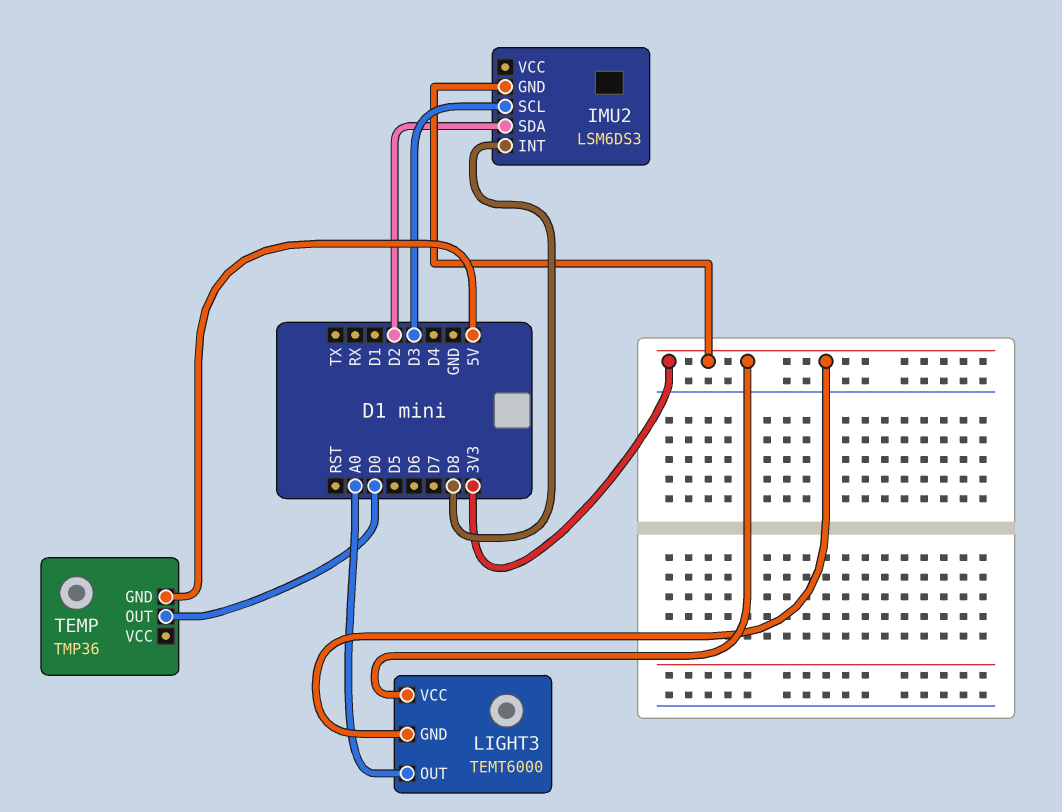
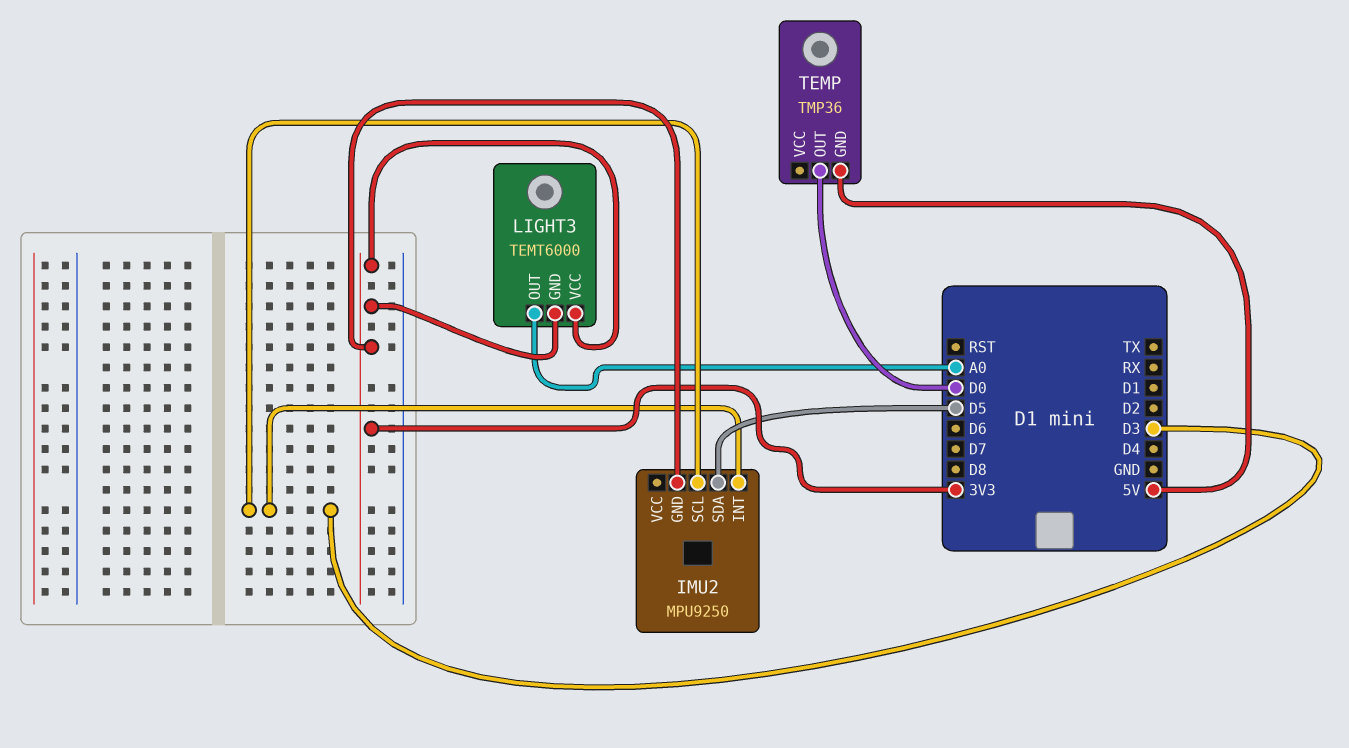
IMU2: LSM6DS3 -> MPU9250
IMU2 pin INT: D8 -> D3
IMU2 pin SDA: D2 -> D5

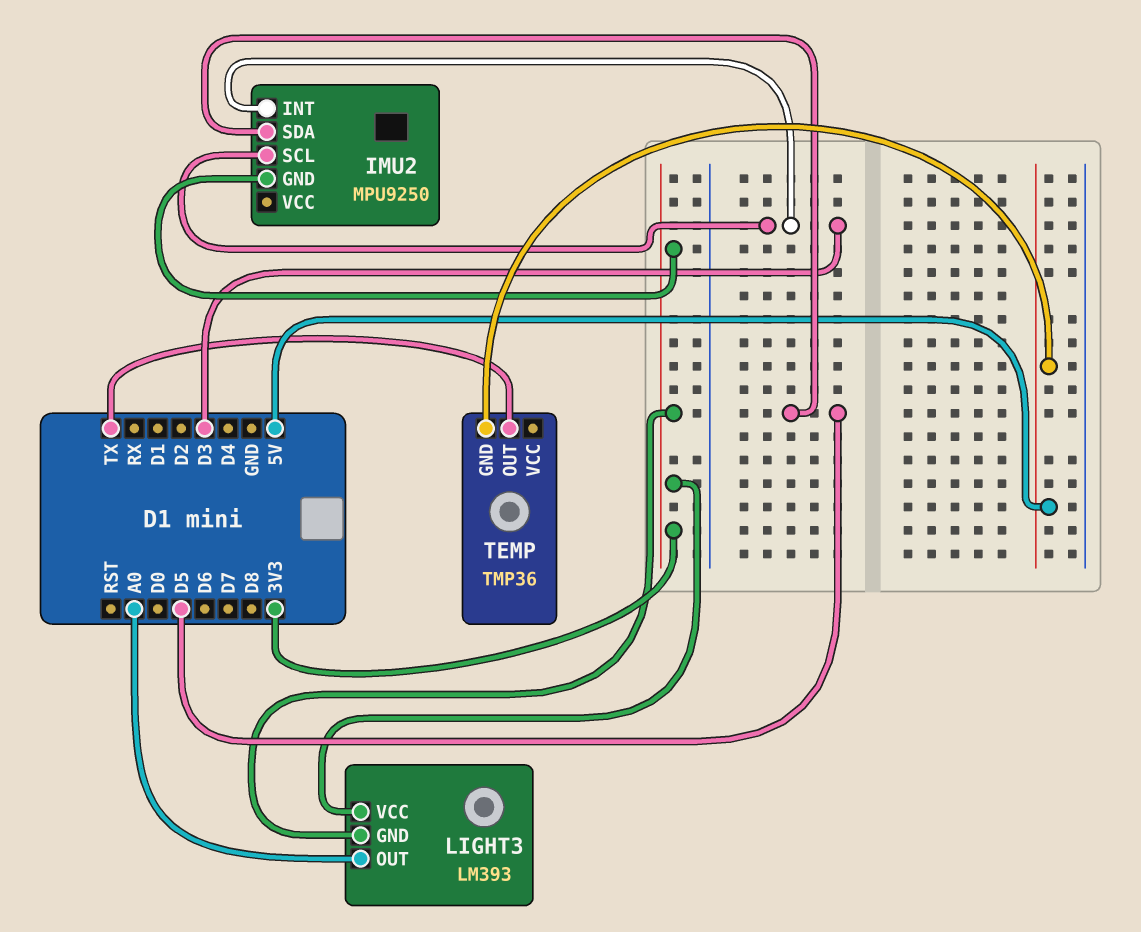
LIGHT3: TEMT6000 -> LM393
TEMP pin OUT: D0 -> TX

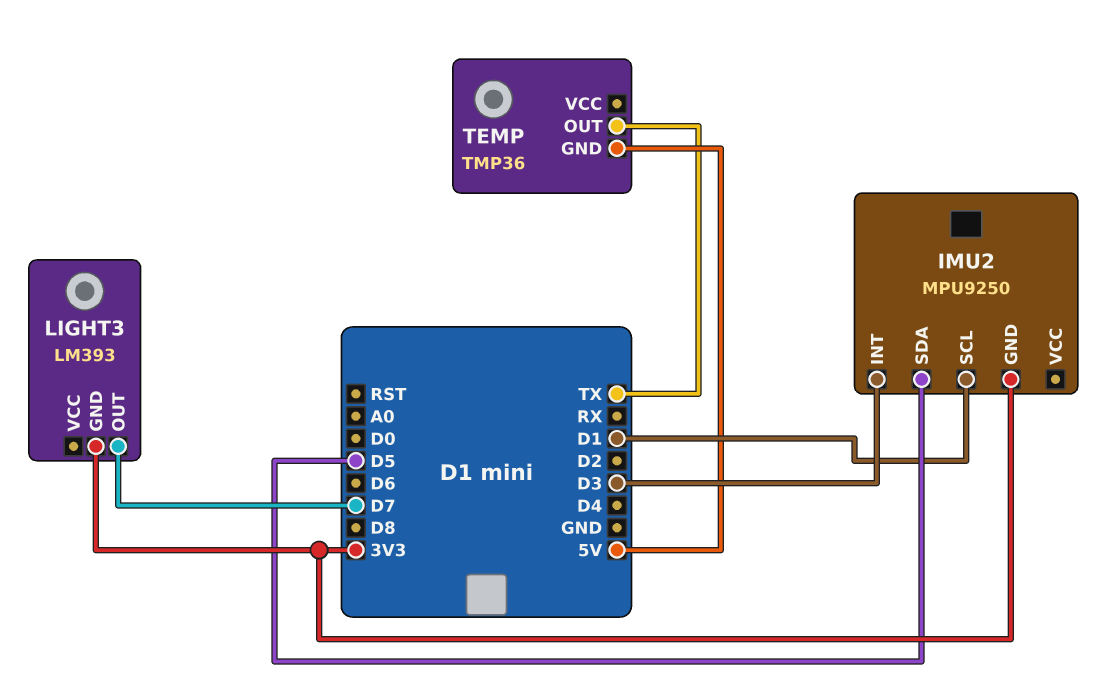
IMU2 pin SCL: D3 -> D1
LIGHT3 pin OUT: A0 -> D7
LIGHT3 pin VCC: 3V3 -> none

